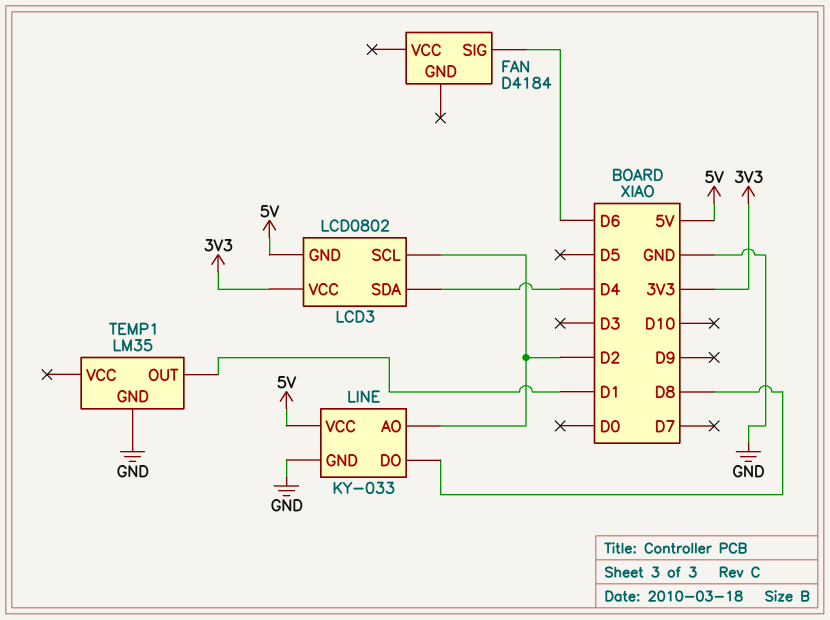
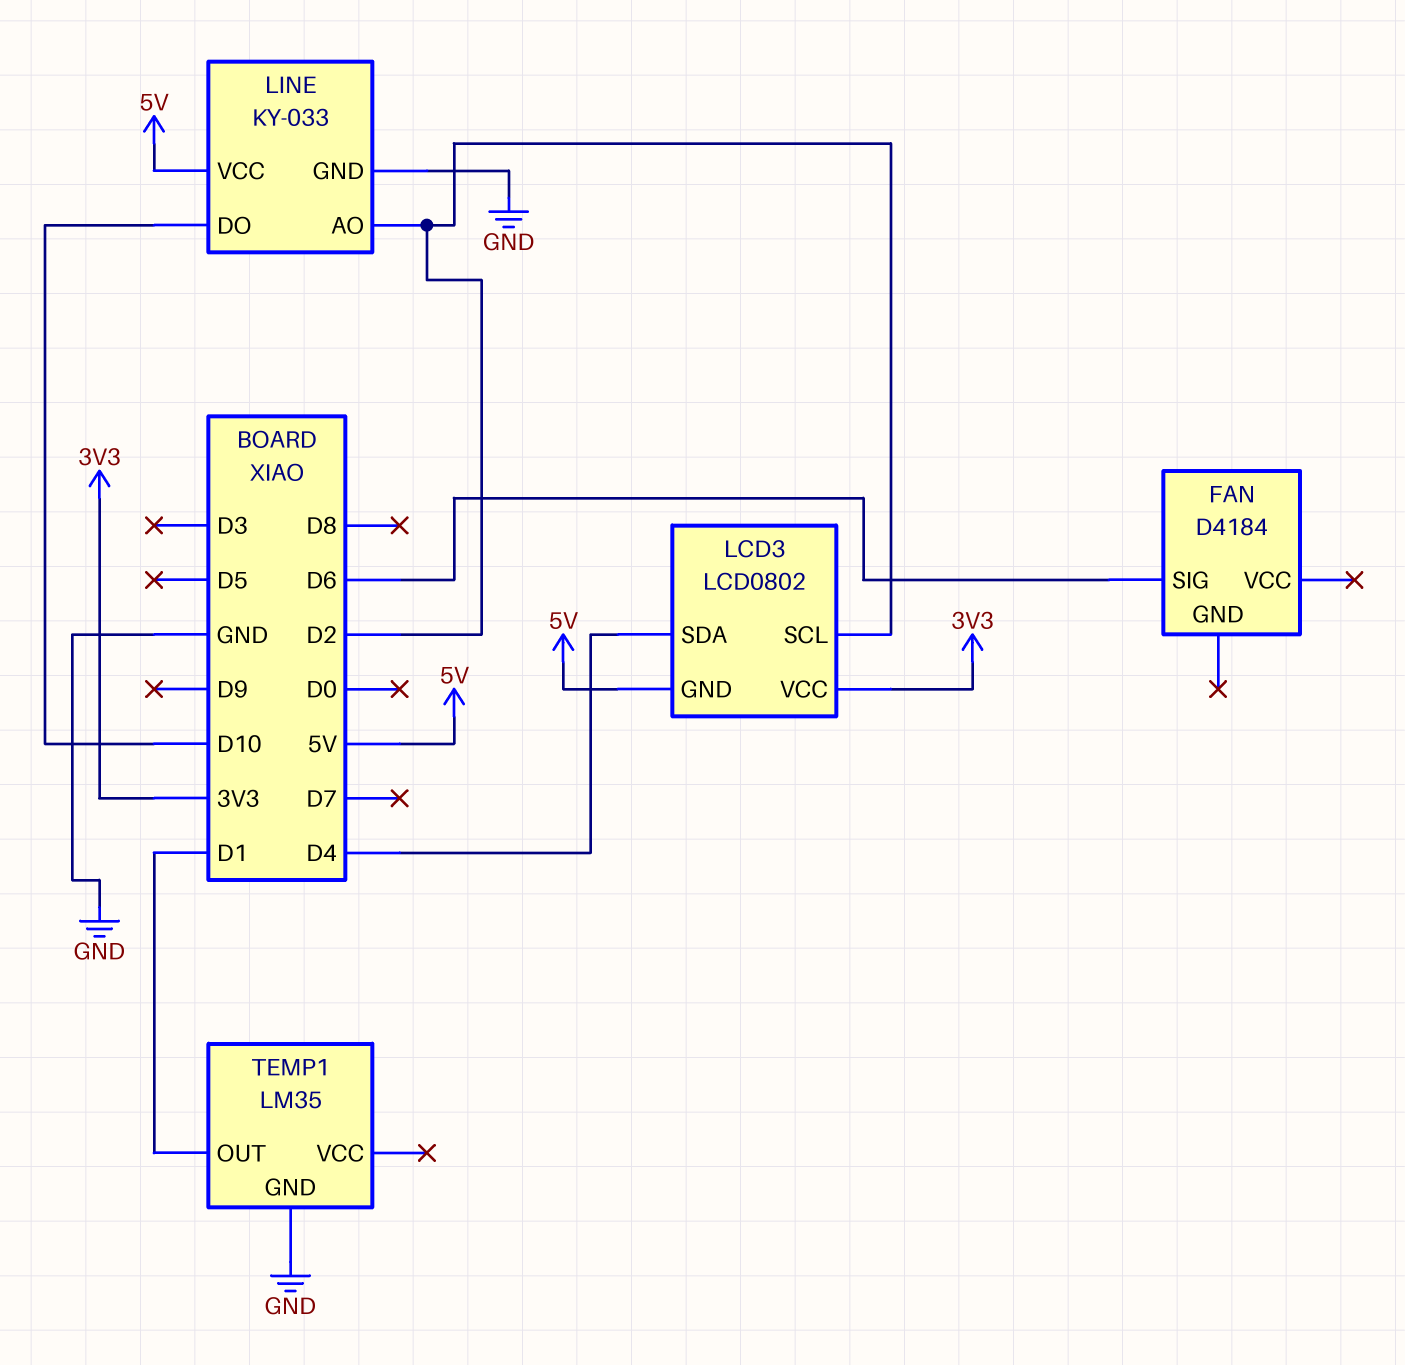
LINE pin DO: D8 -> D10

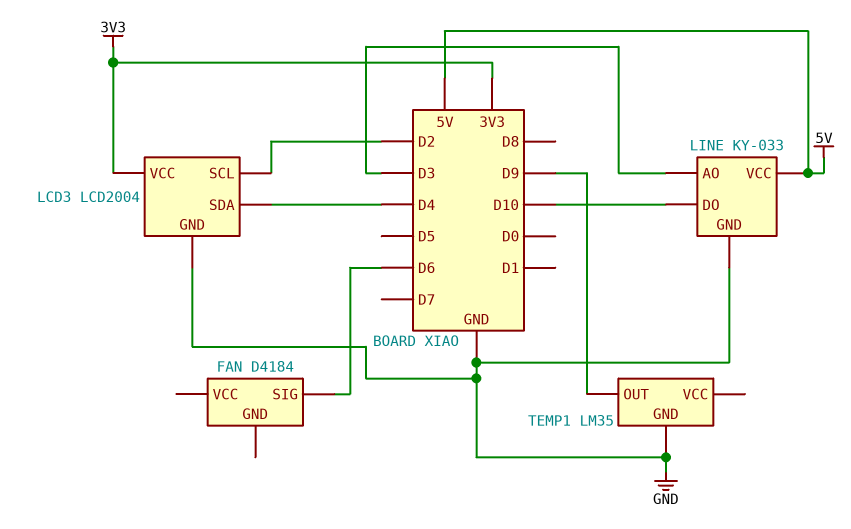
LCD3: LCD0802 -> LCD2004
LCD3 pin GND: 5V -> GND
LINE pin AO: D2 -> D3
TEMP1 pin OUT: D1 -> D9

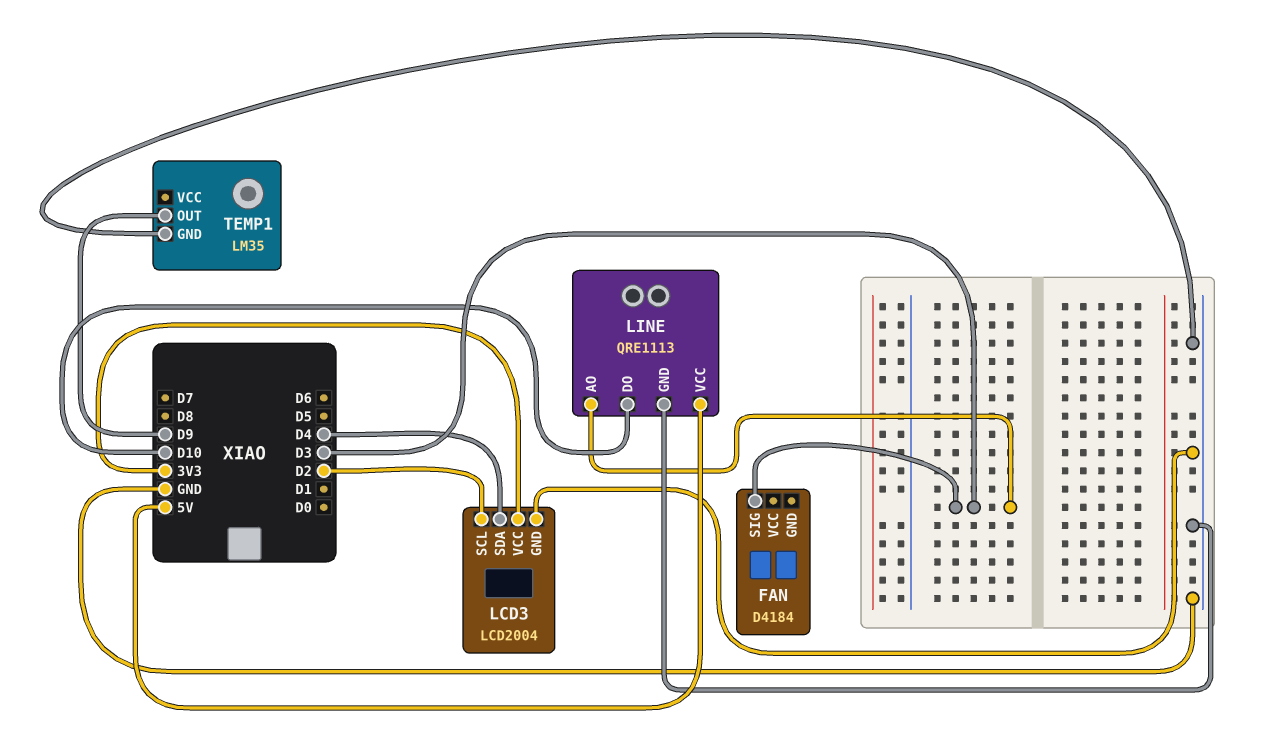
FAN pin SIG: D6 -> D3
LINE: KY-033 -> QRE1113

